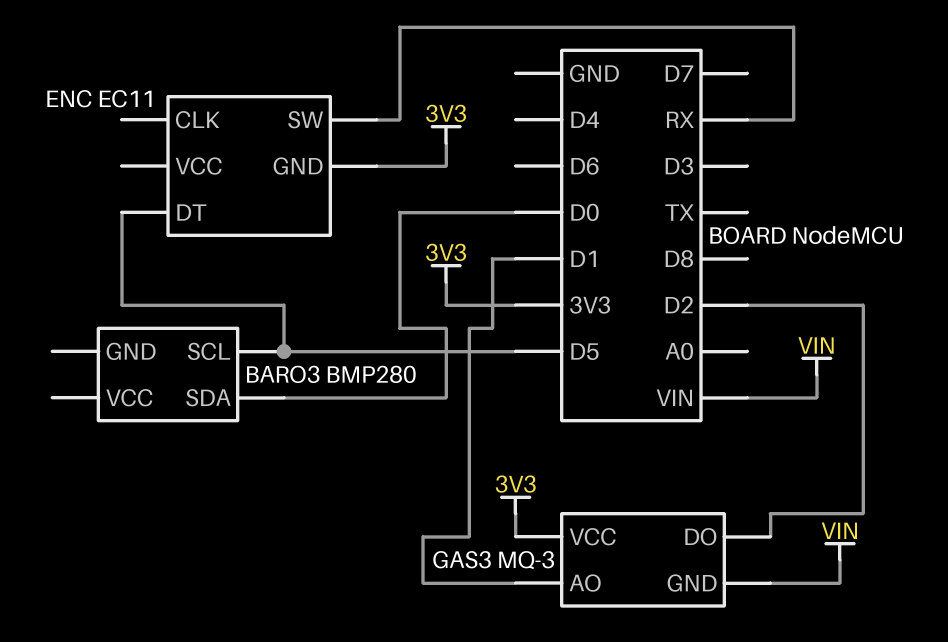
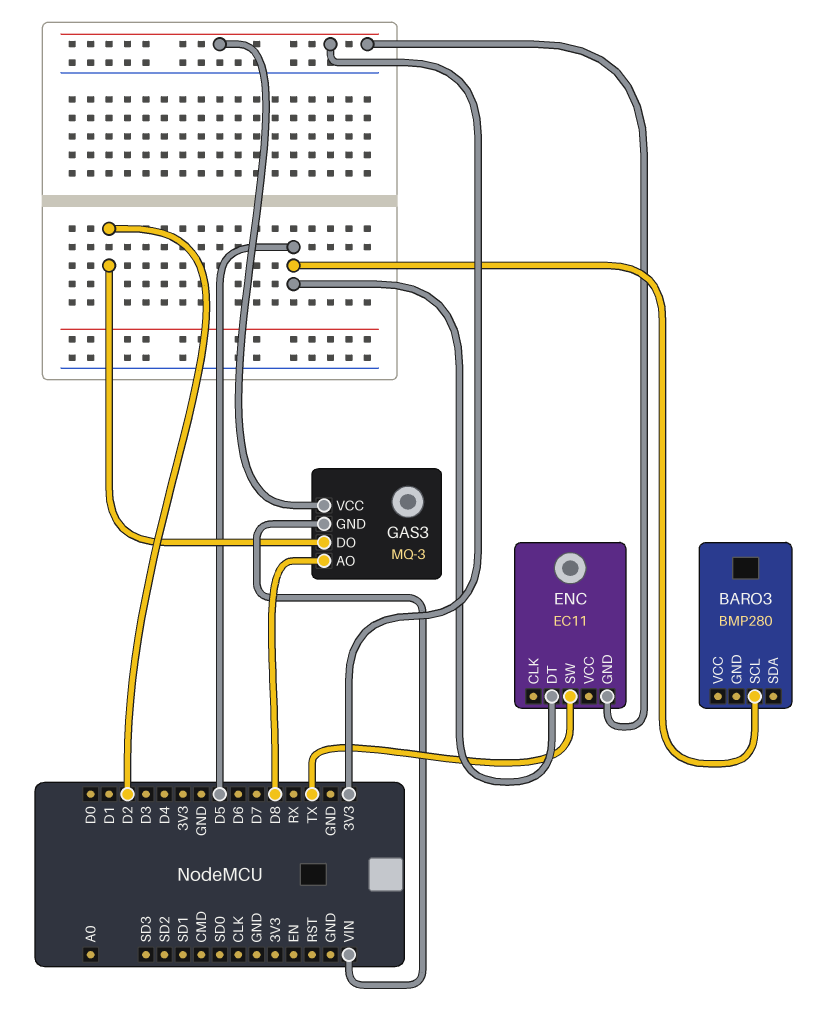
BARO3 pin SDA: D0 -> none
ENC pin SW: RX -> TX
GAS3 pin AO: D1 -> D8

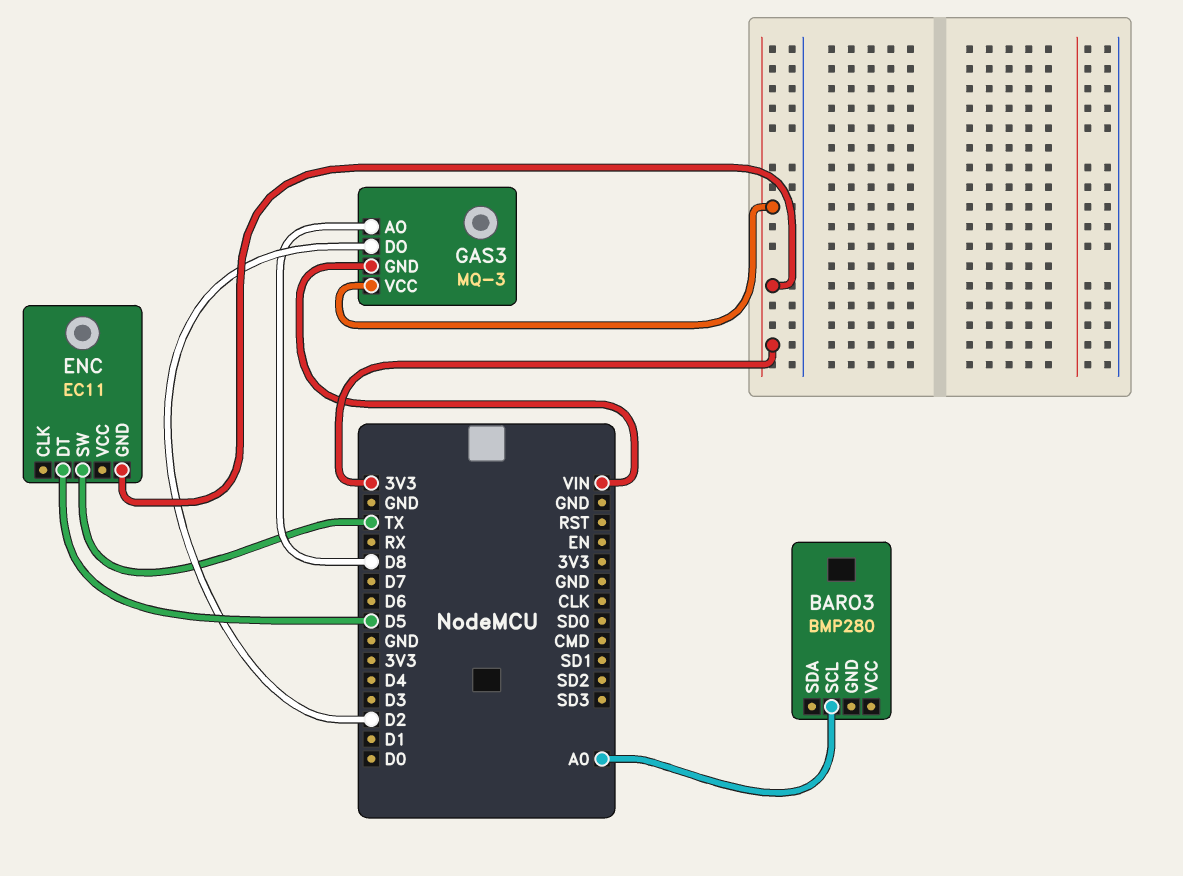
BARO3 pin SCL: D5 -> A0

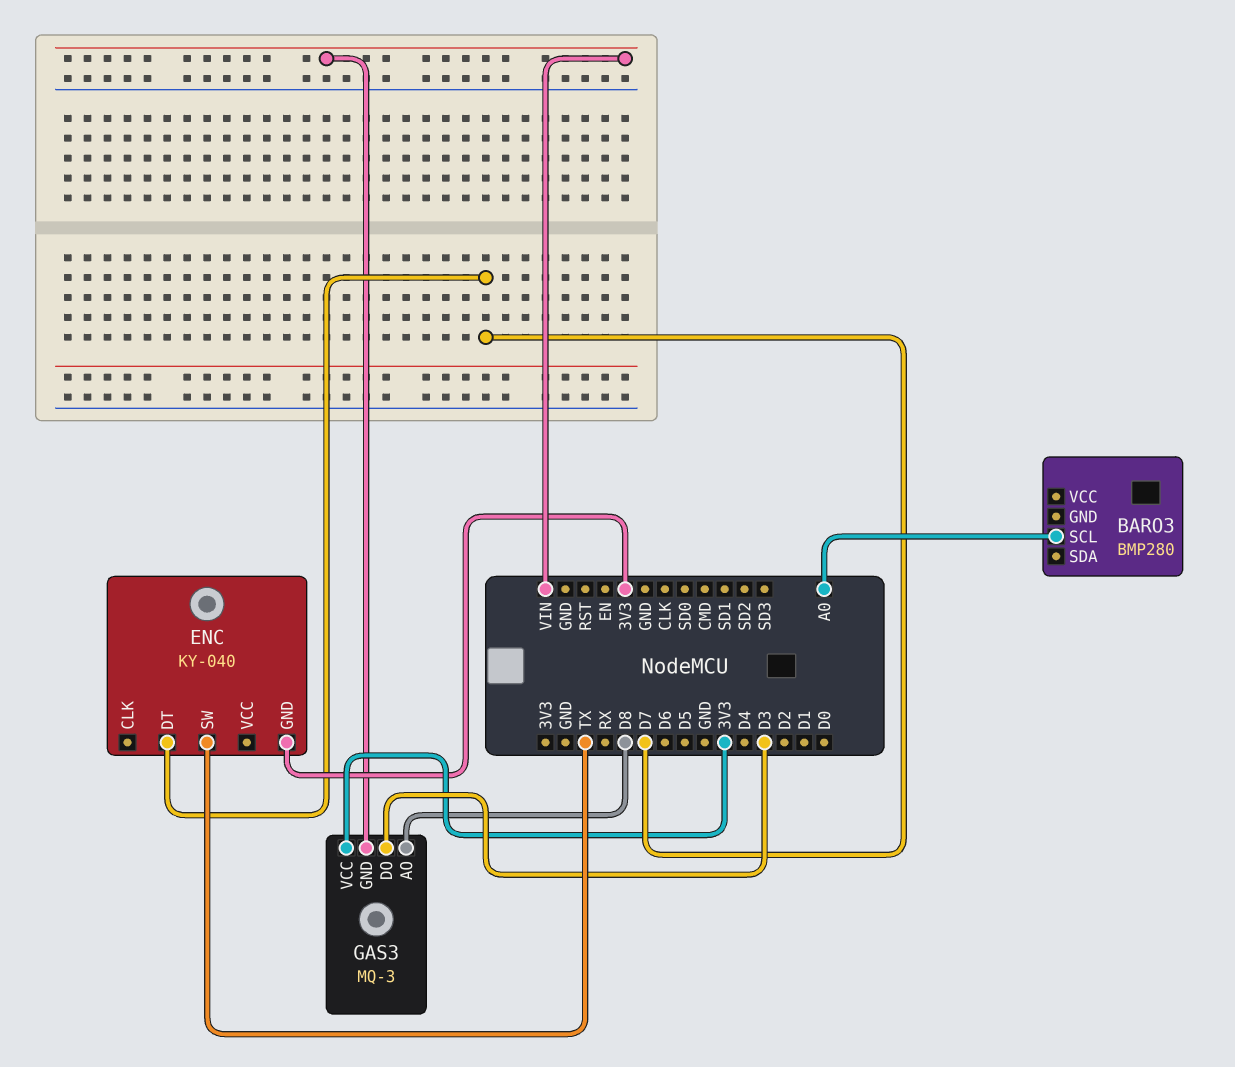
ENC: EC11 -> KY-040
ENC pin DT: D5 -> D7
GAS3 pin DO: D2 -> D3

